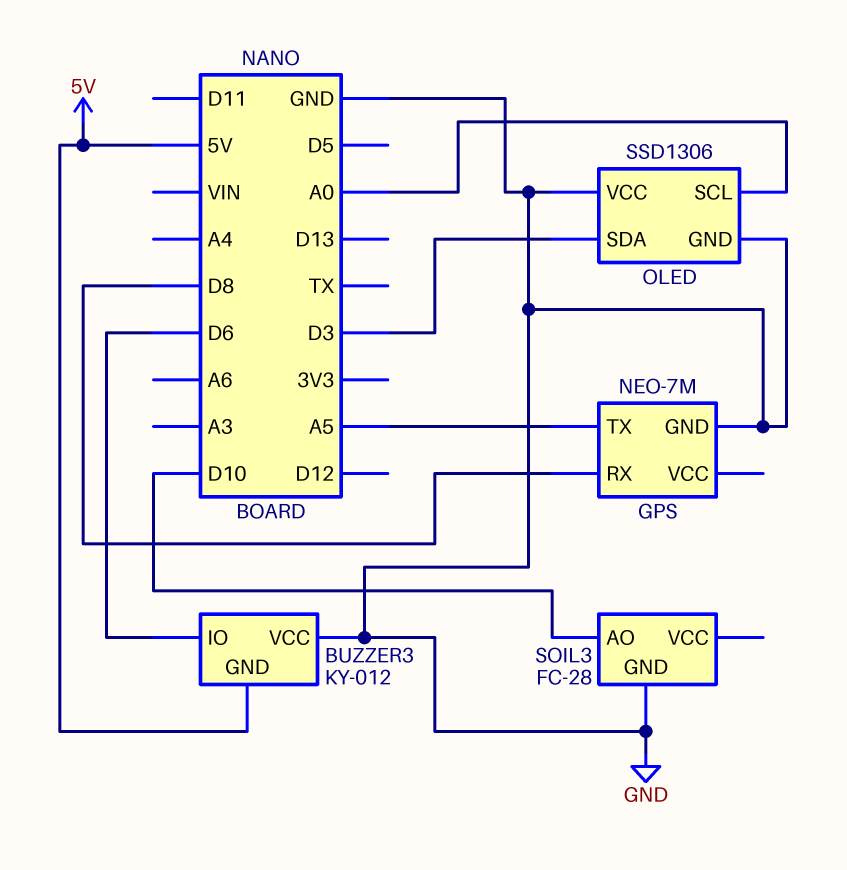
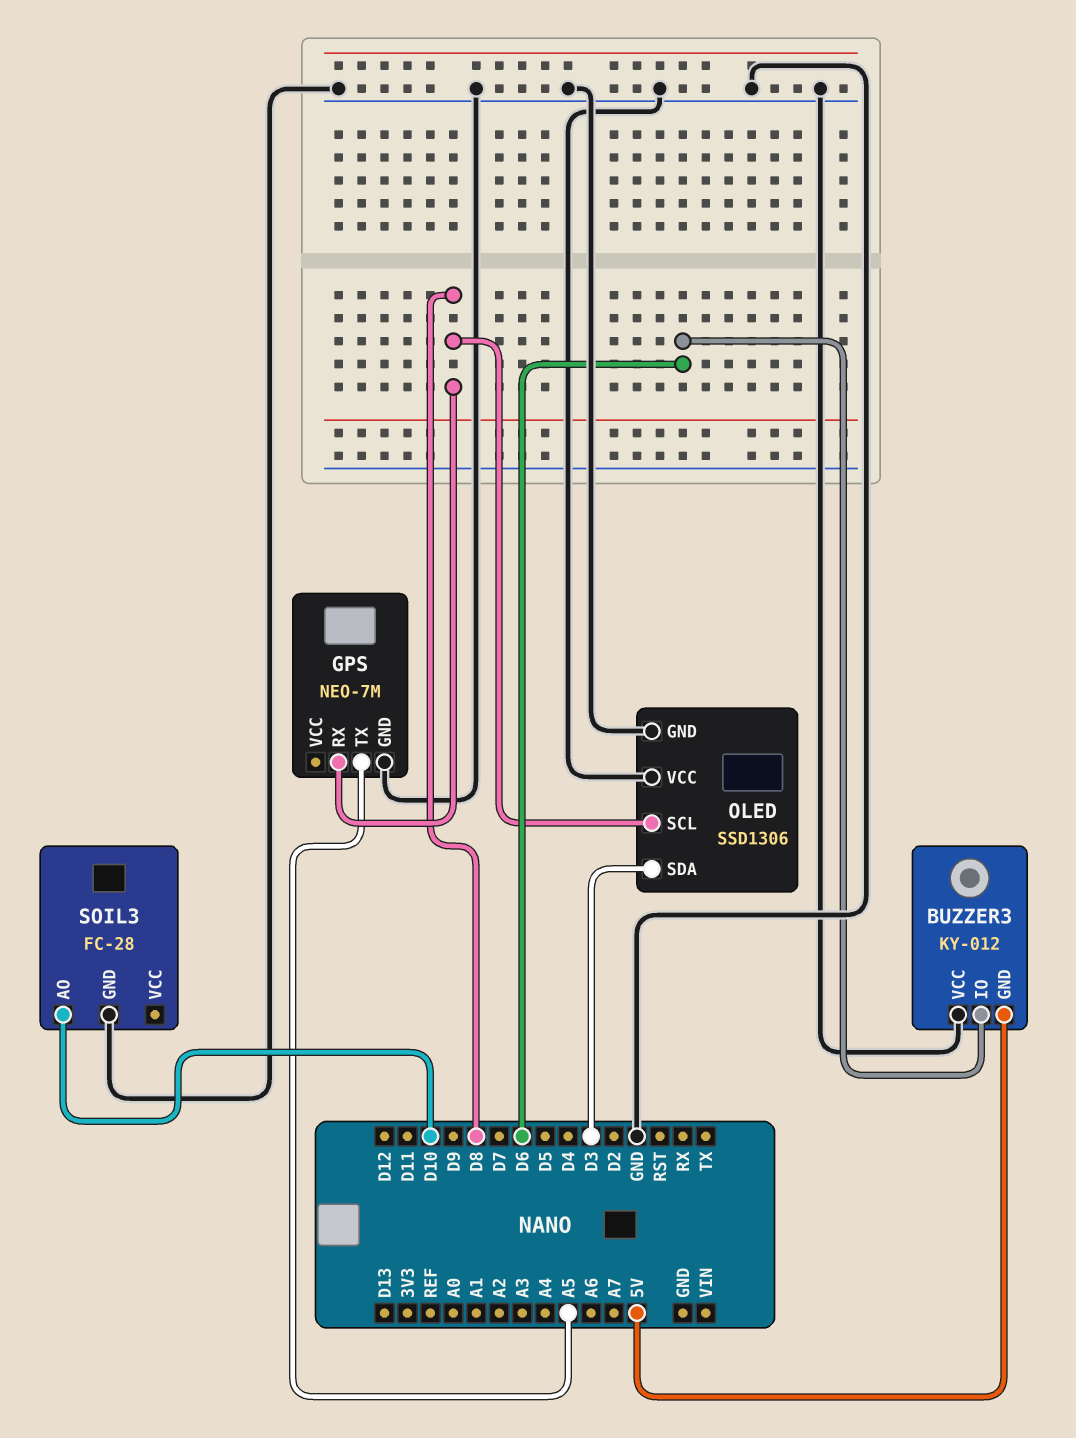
OLED pin SCL: A0 -> D8

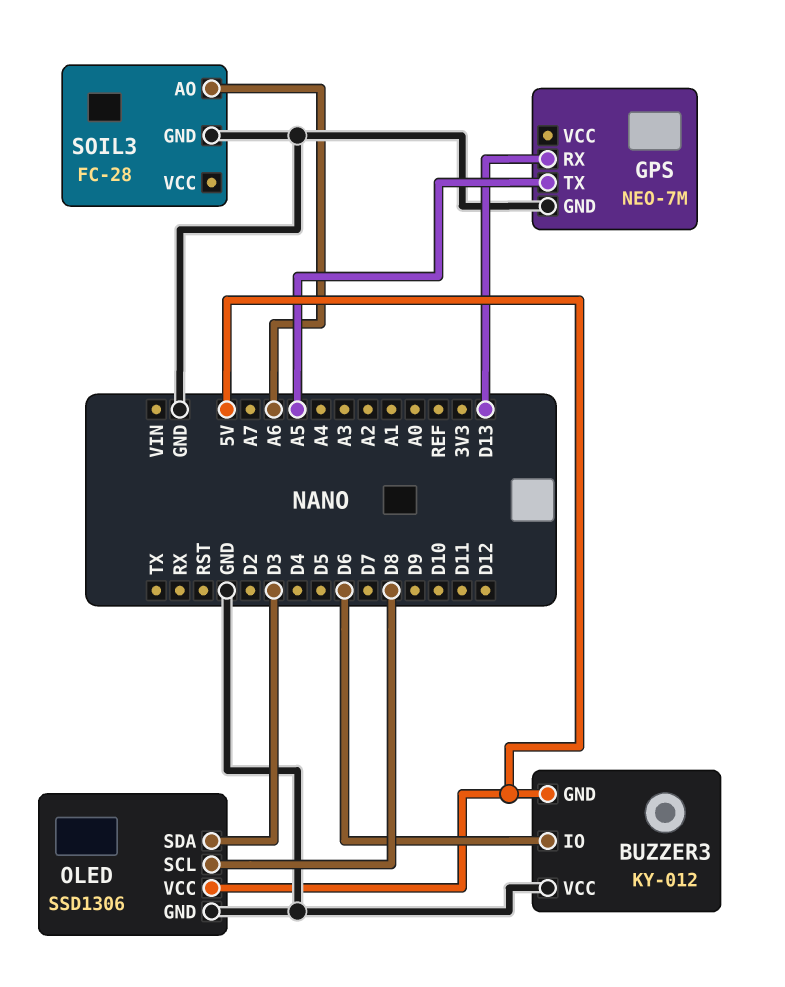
GPS pin RX: D8 -> D13
OLED pin VCC: GND -> 5V
SOIL3 pin AO: D10 -> A6

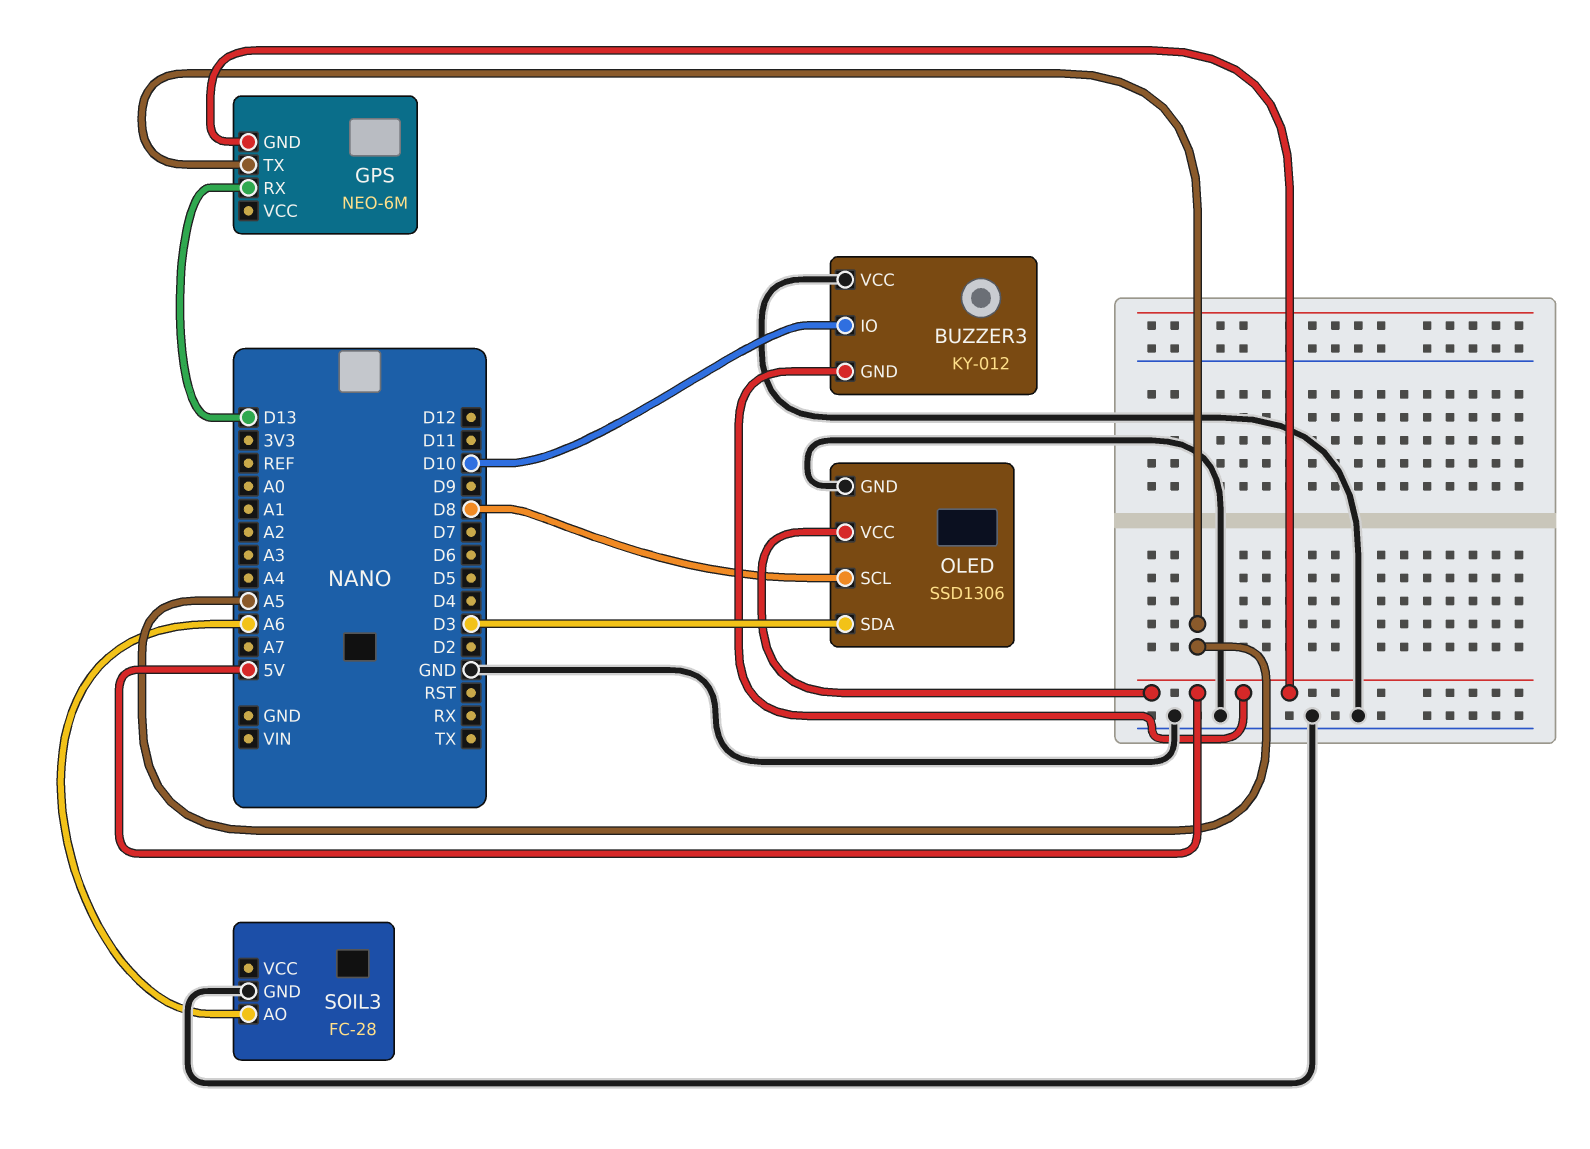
BUZZER3 pin IO: D6 -> D10
GPS: NEO-7M -> NEO-6M
GPS pin GND: GND -> 5V

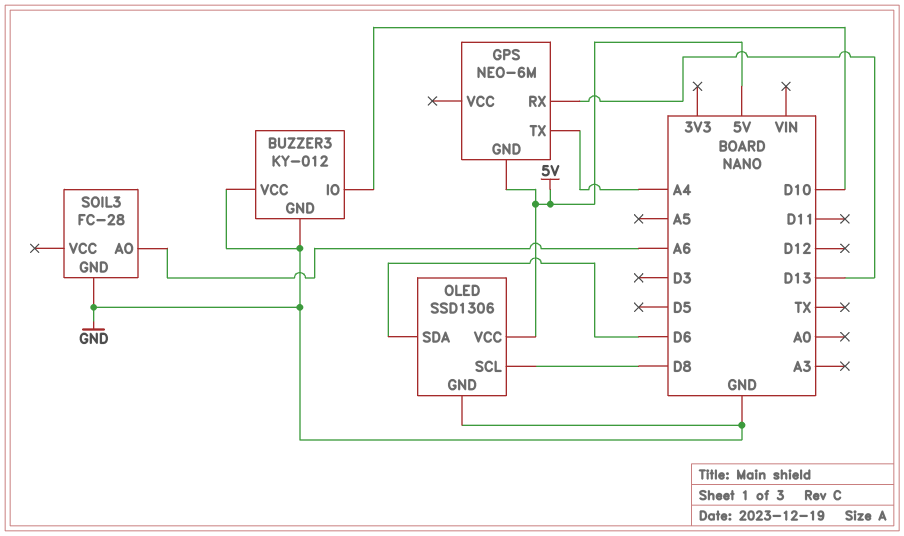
BUZZER3 pin GND: 5V -> GND
GPS pin TX: A5 -> A4
OLED pin SDA: D3 -> D6

